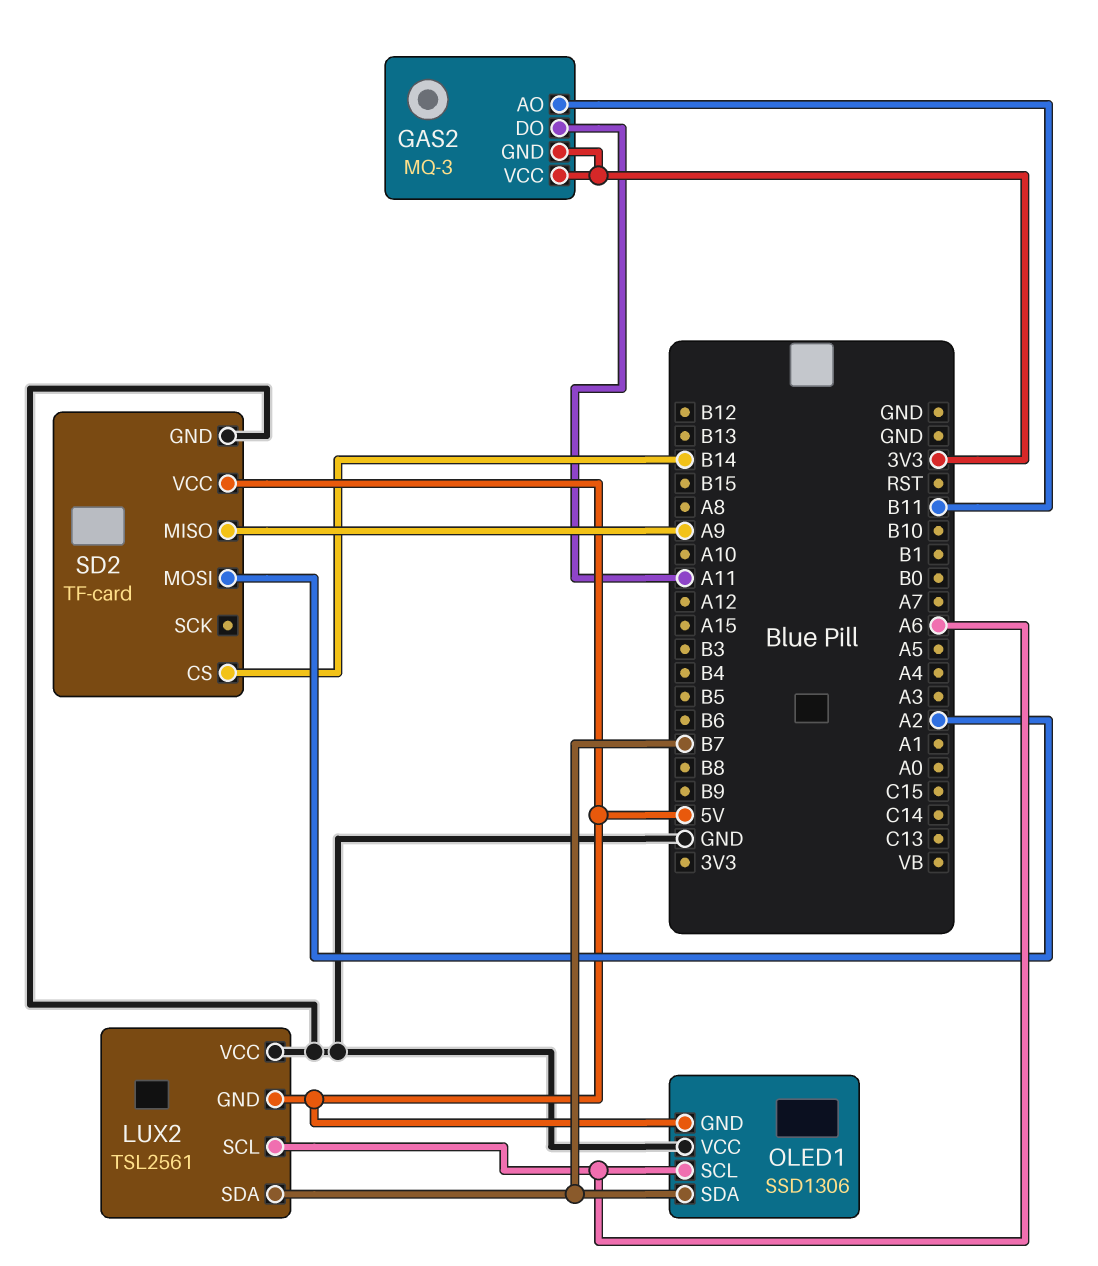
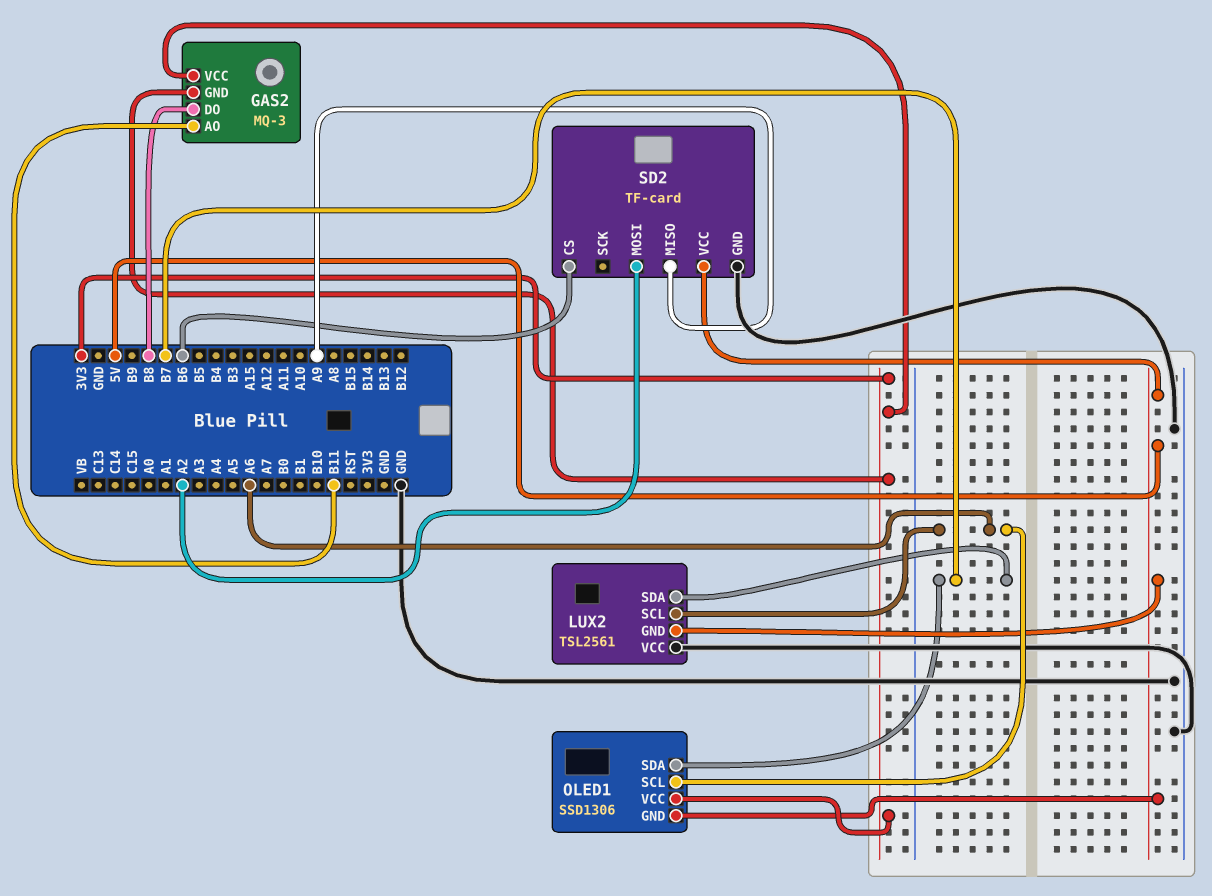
GAS2 pin DO: A11 -> B8
OLED1 pin VCC: GND -> 3V3
SD2 pin CS: B14 -> B6

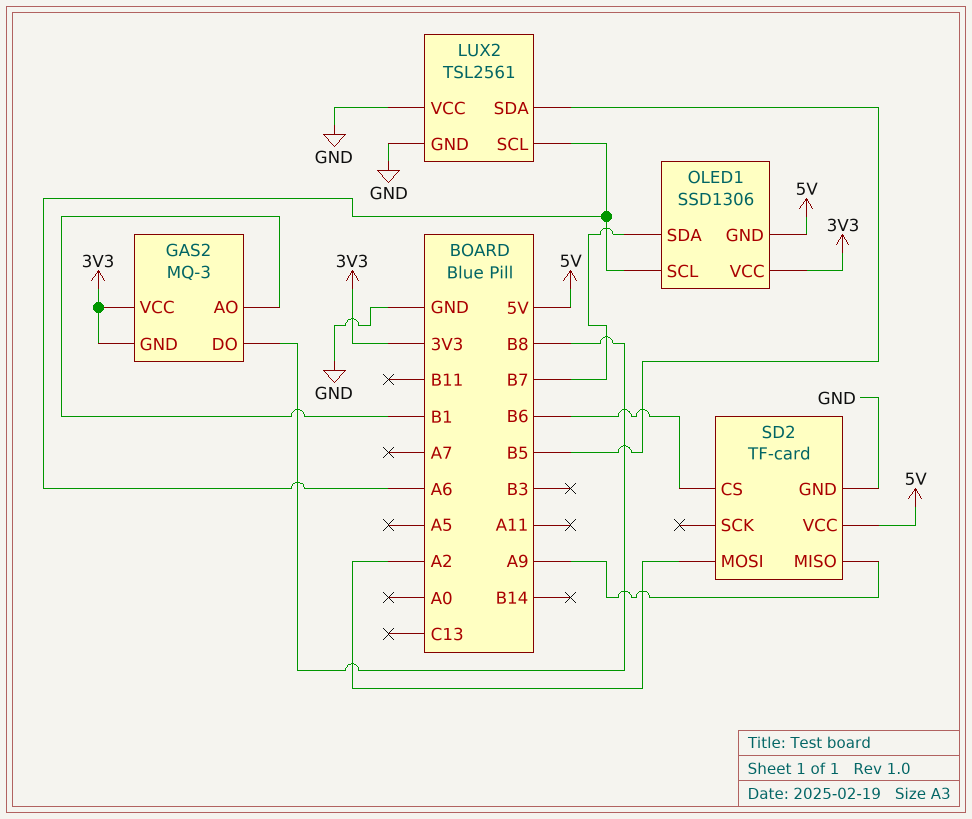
GAS2 pin AO: B11 -> B1
LUX2 pin GND: 5V -> GND
LUX2 pin SDA: B7 -> B5

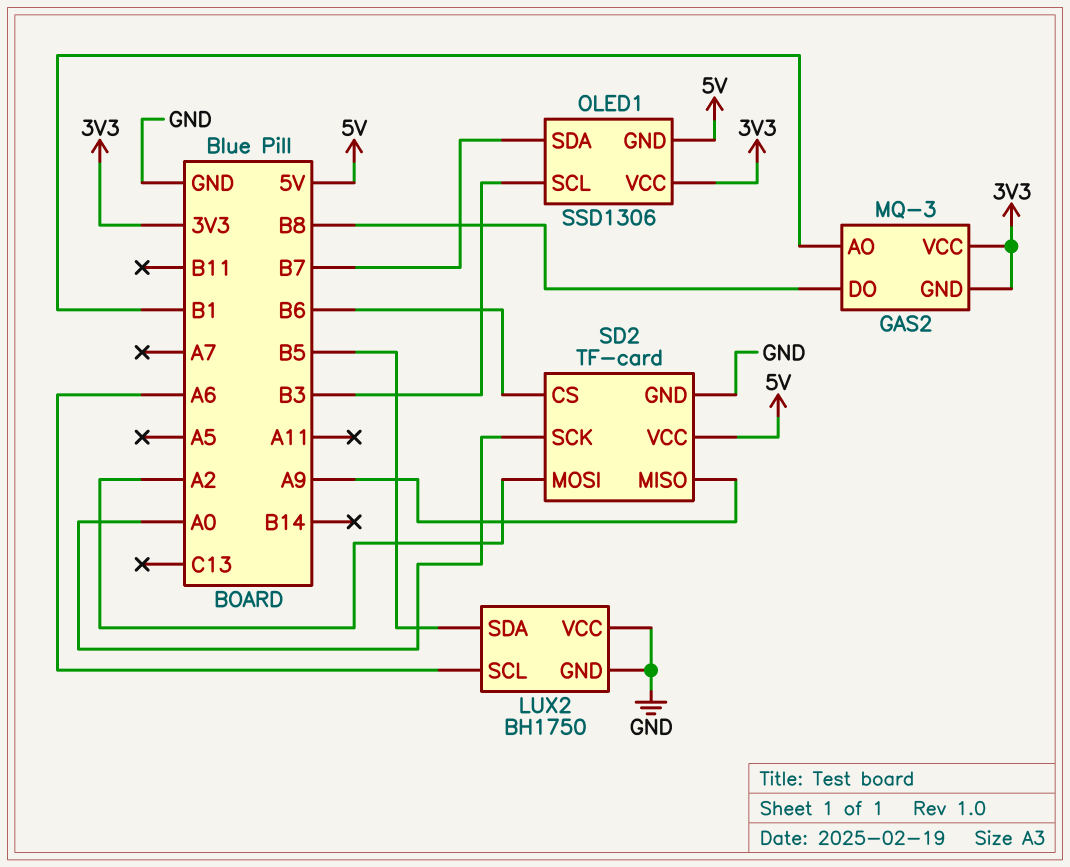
LUX2: TSL2561 -> BH1750
OLED1 pin SCL: A6 -> B3
SD2 pin SCK: none -> A0

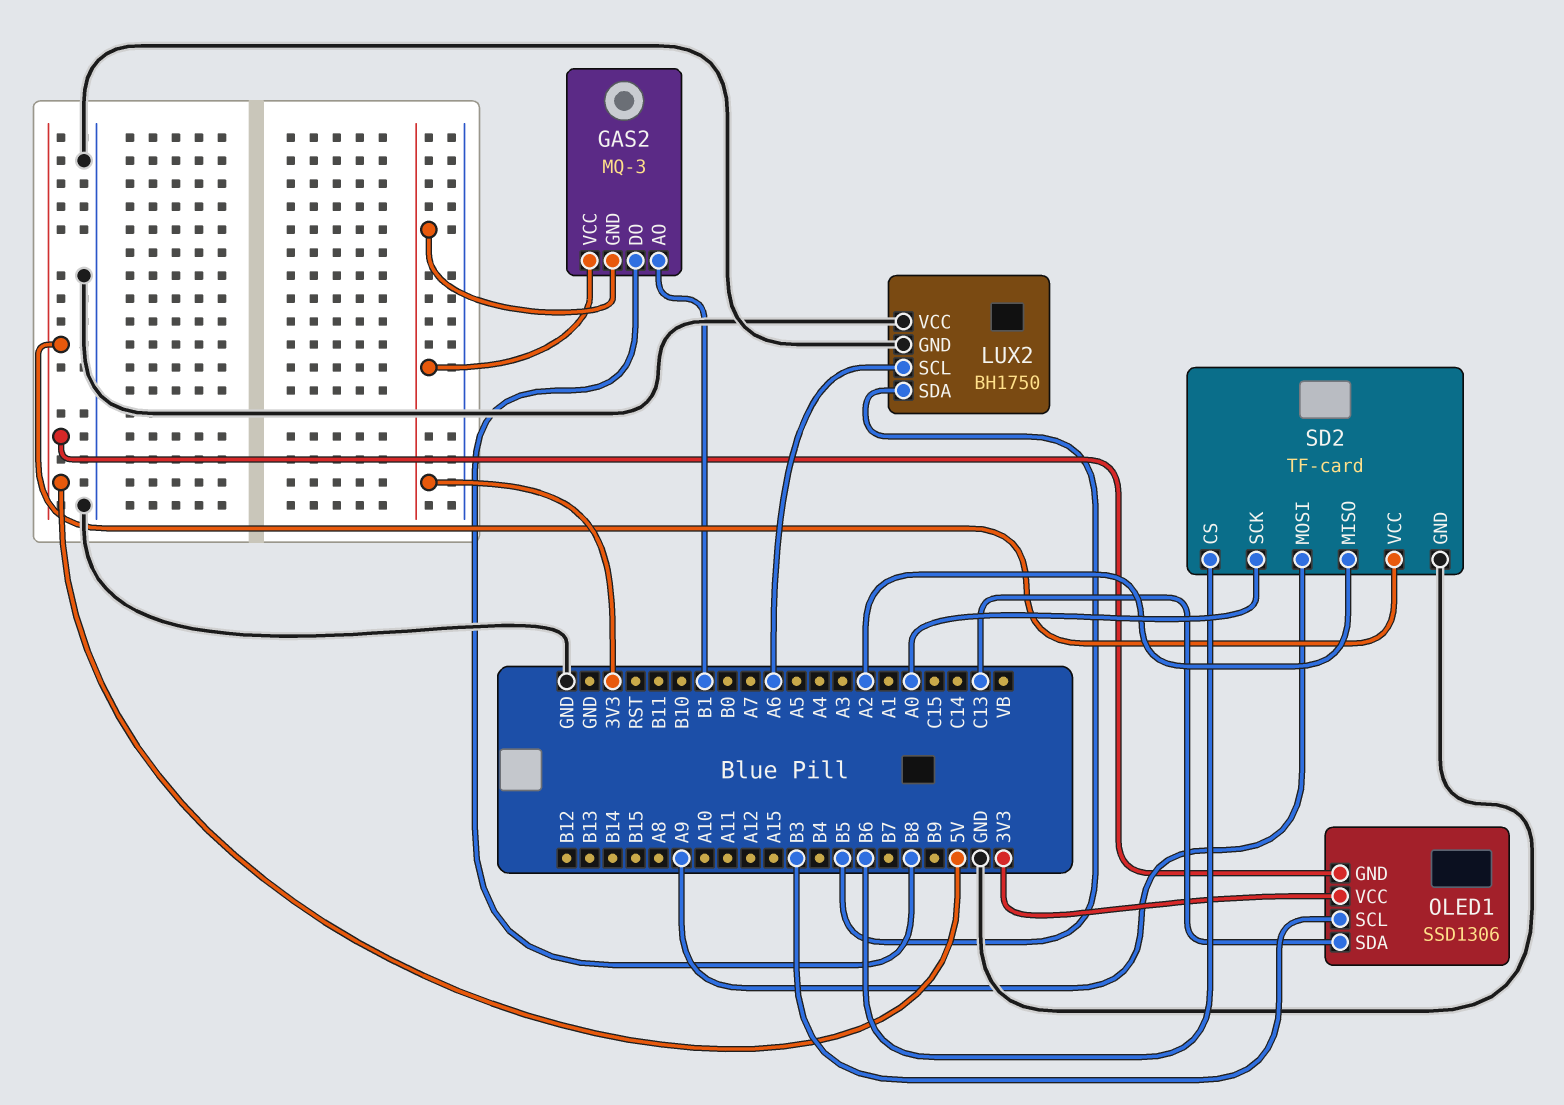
OLED1 pin SDA: B7 -> C13
SD2 pin MISO: A9 -> A2
SD2 pin MOSI: A2 -> A9

